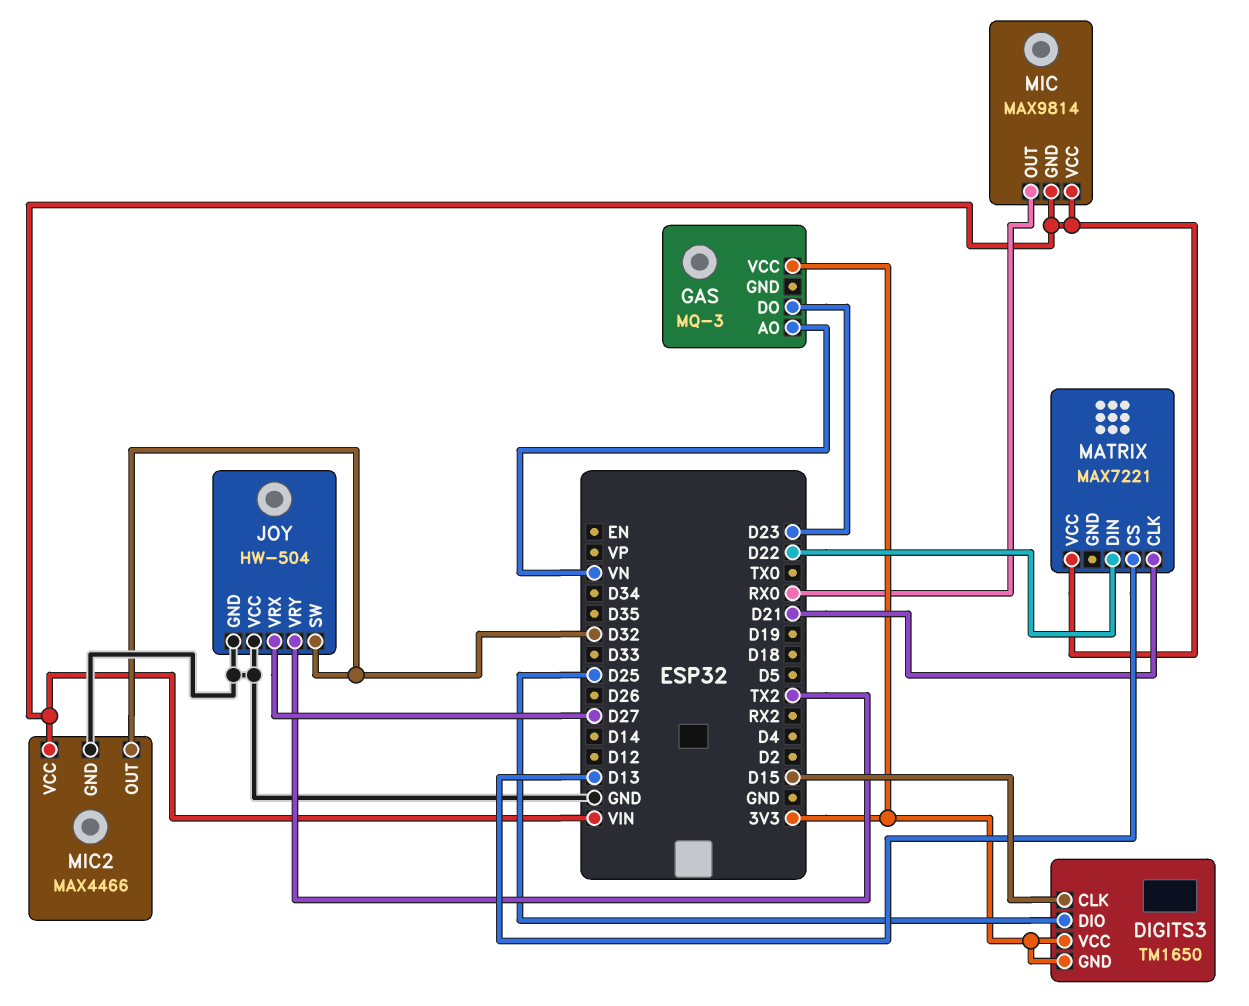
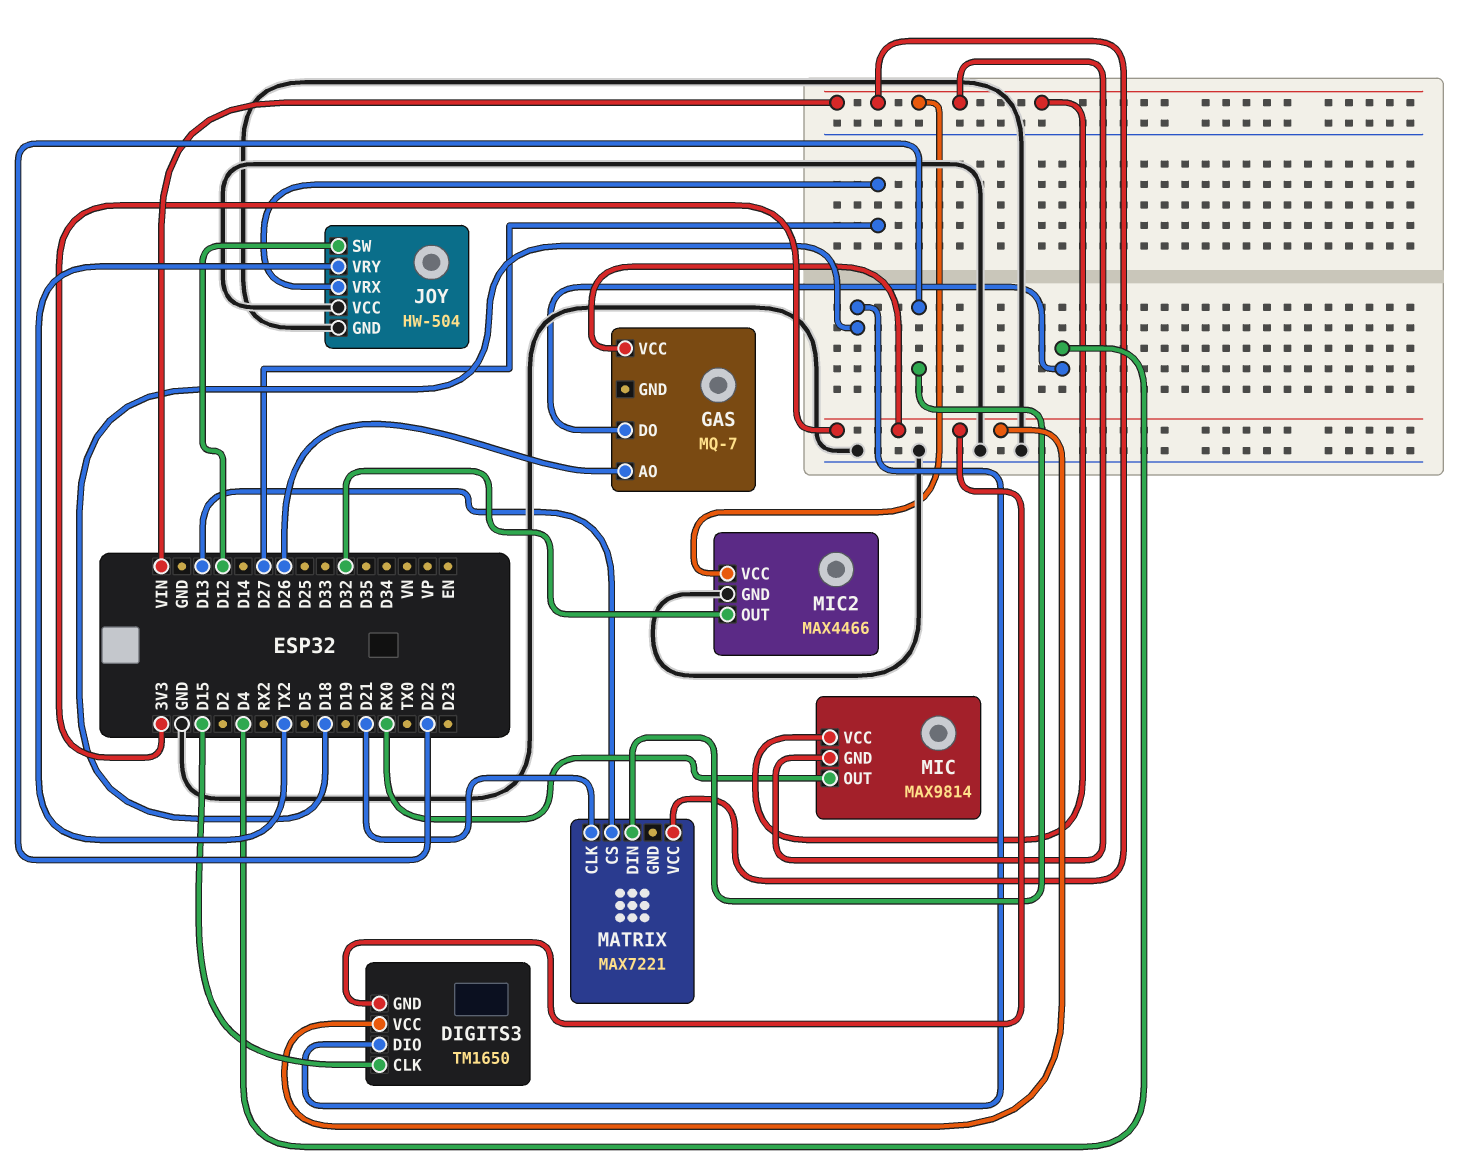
DIGITS3 pin DIO: D25 -> D18
GAS: MQ-3 -> MQ-7
GAS pin AO: VN -> D26
GAS pin DO: D23 -> D4
JOY pin SW: D32 -> D12

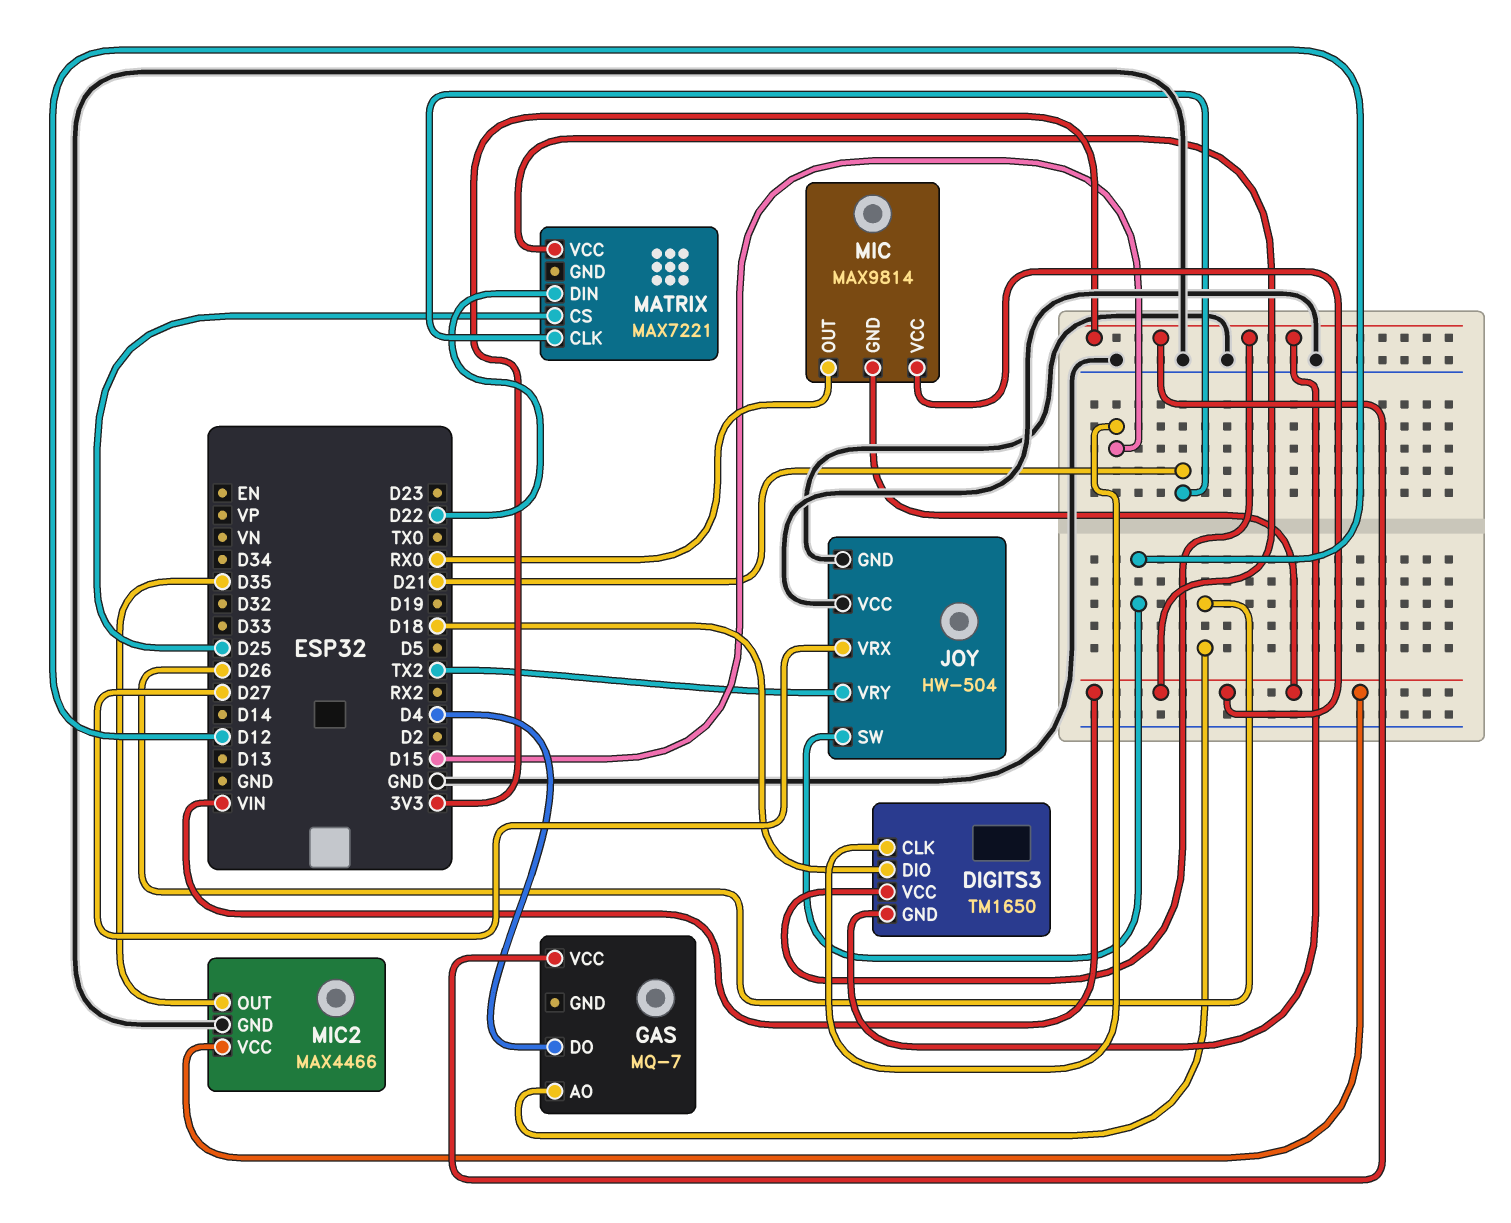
MATRIX pin CS: D13 -> D25
MIC2 pin OUT: D32 -> D35

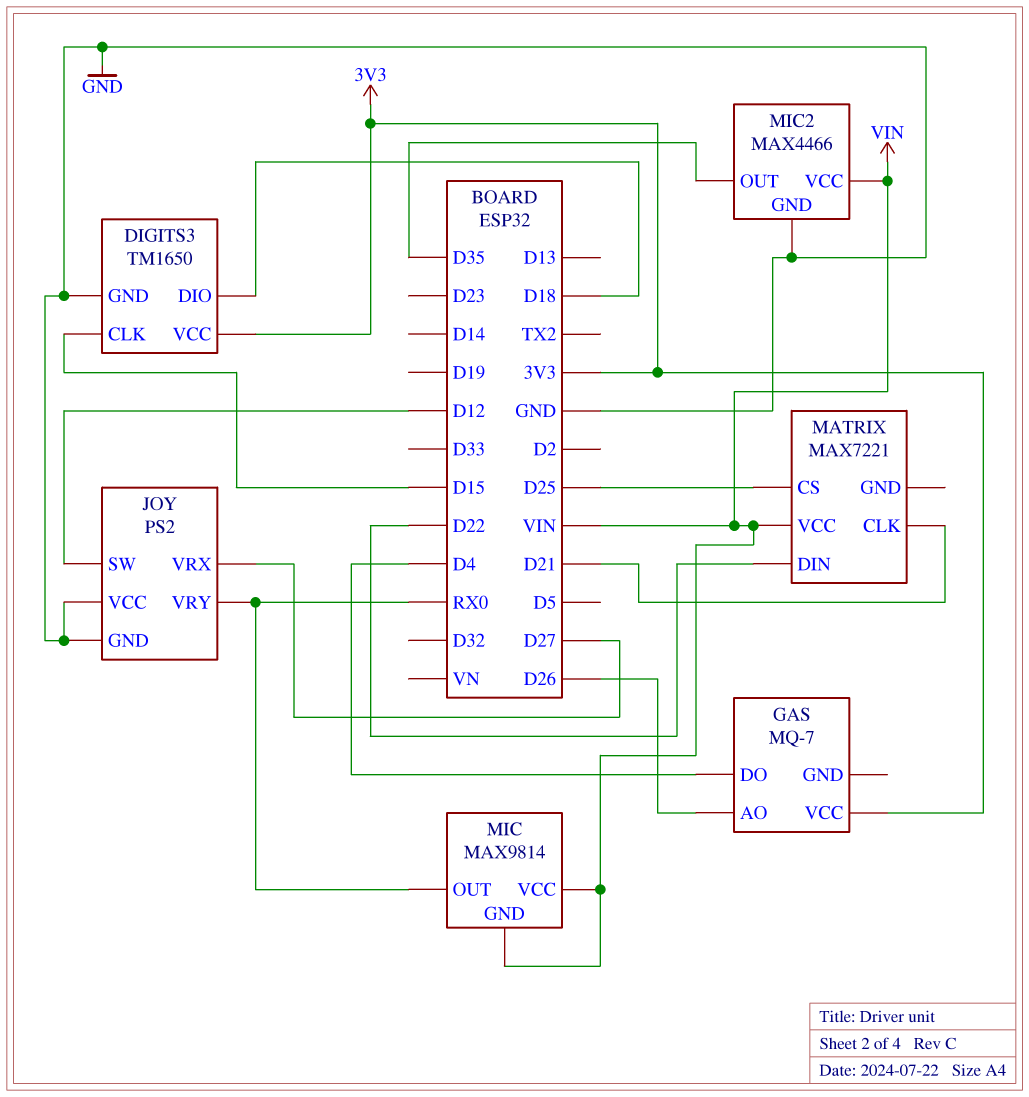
DIGITS3 pin GND: 3V3 -> GND
JOY: HW-504 -> PS2
JOY pin VRY: TX2 -> RX0

